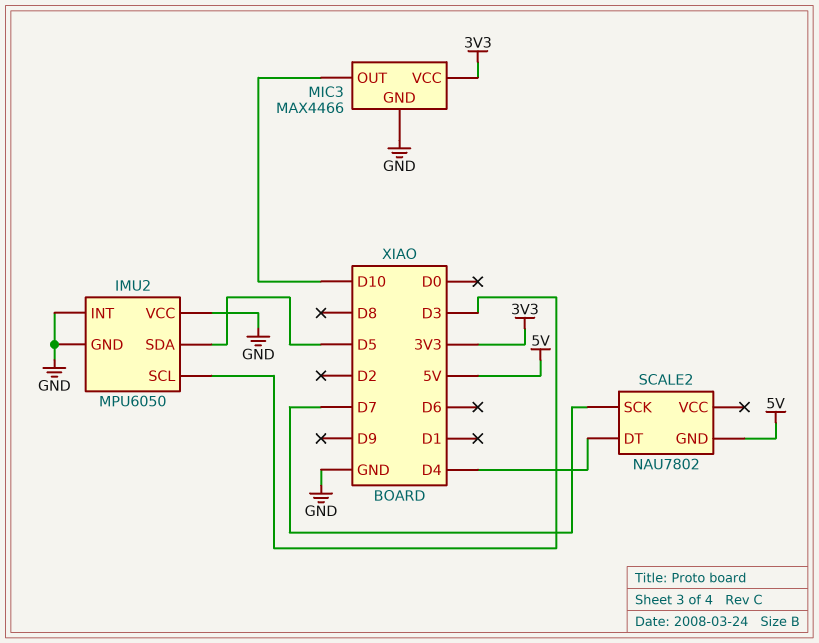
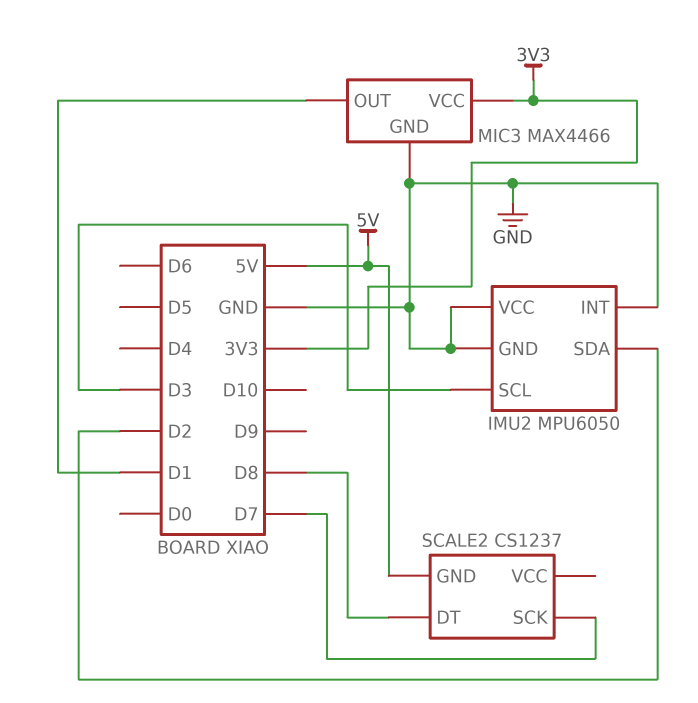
IMU2 pin SDA: D5 -> D2
MIC3 pin OUT: D10 -> D1
SCALE2: NAU7802 -> CS1237
SCALE2 pin DT: D4 -> D8

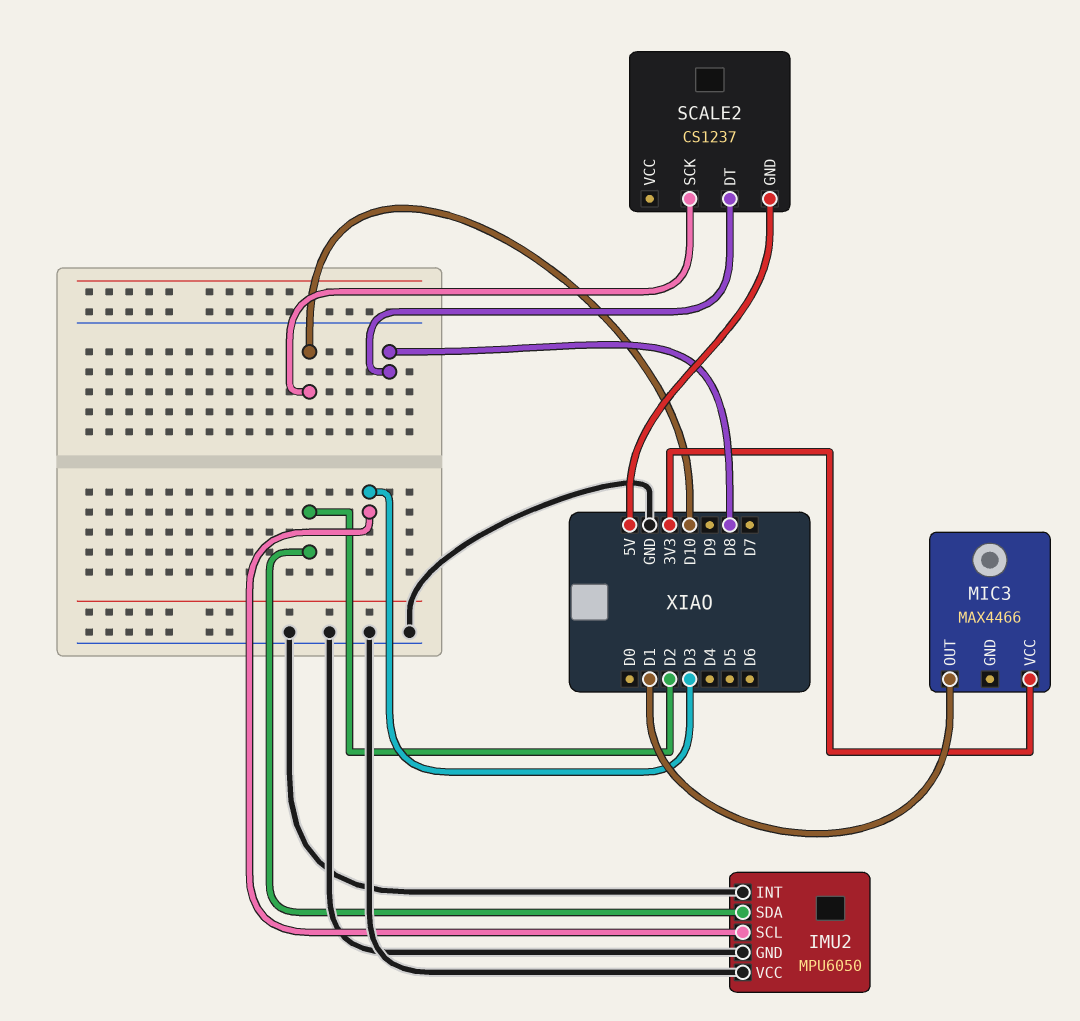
MIC3 pin GND: GND -> none
SCALE2 pin SCK: D7 -> D10

